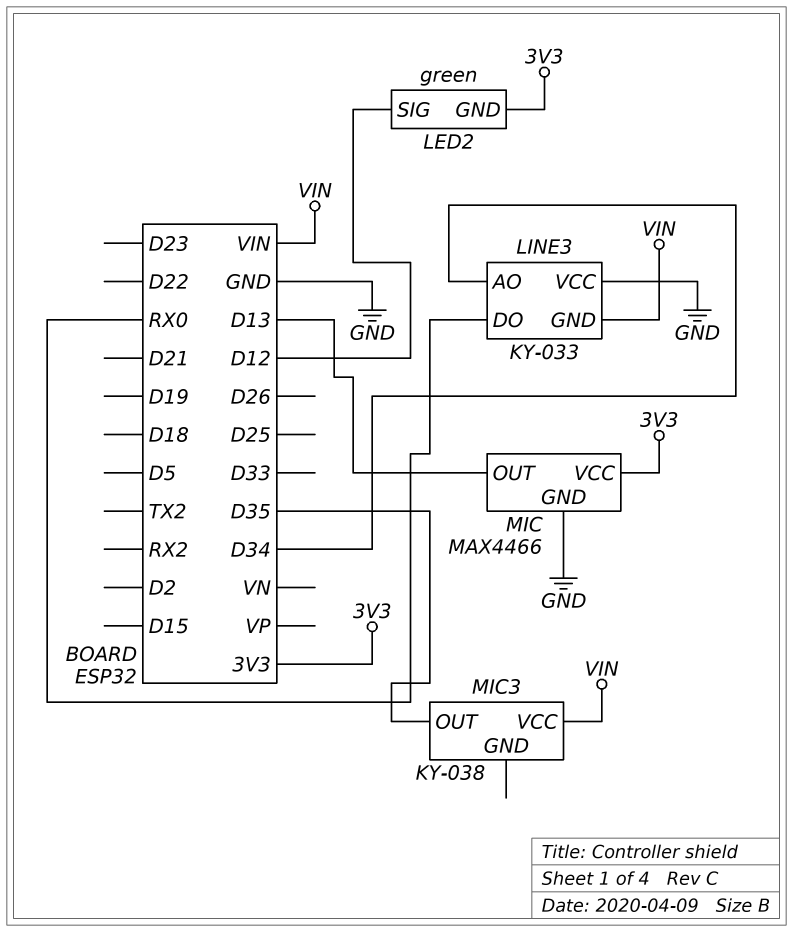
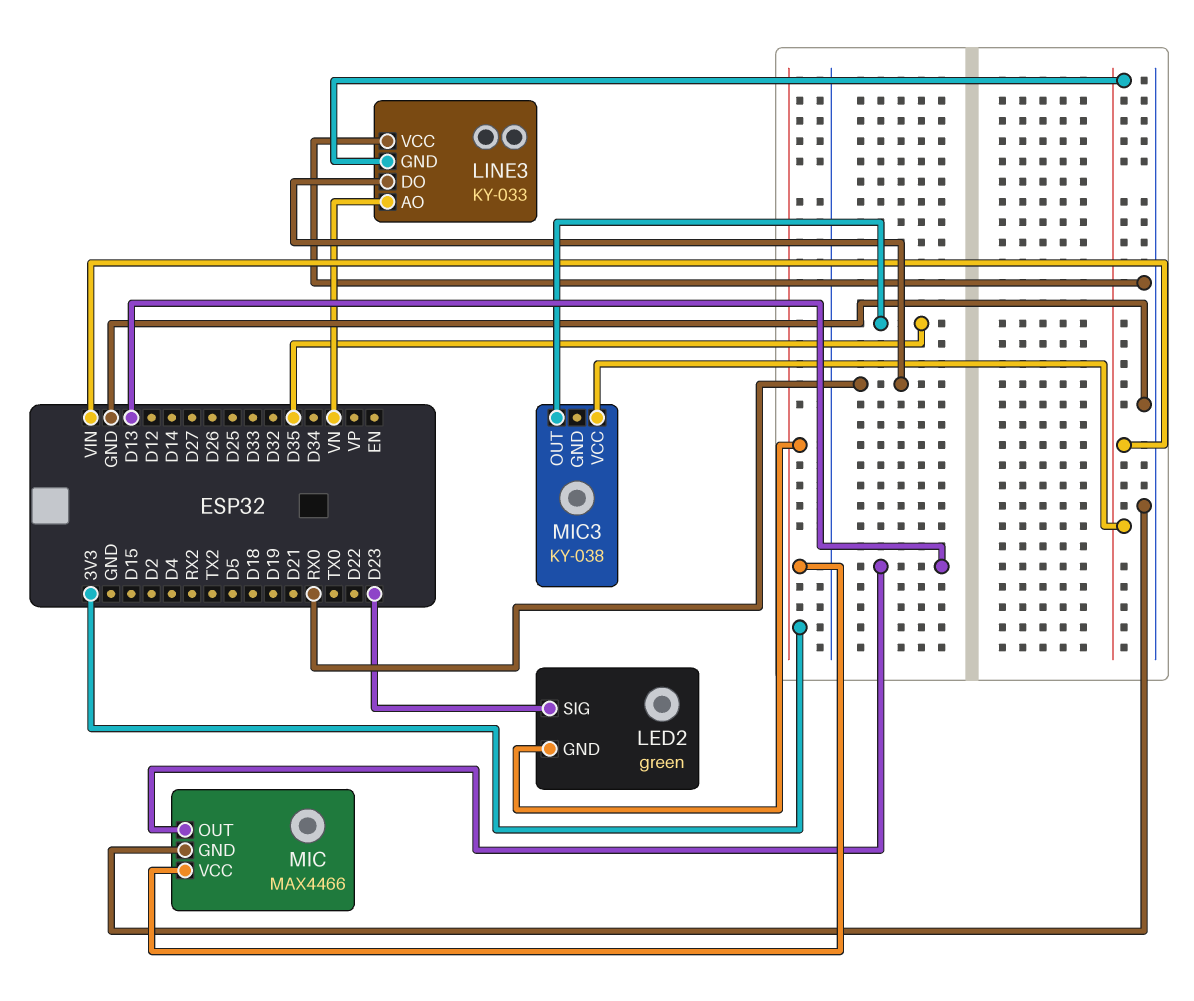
LED2 pin SIG: D12 -> D23
LINE3 pin AO: D34 -> VN

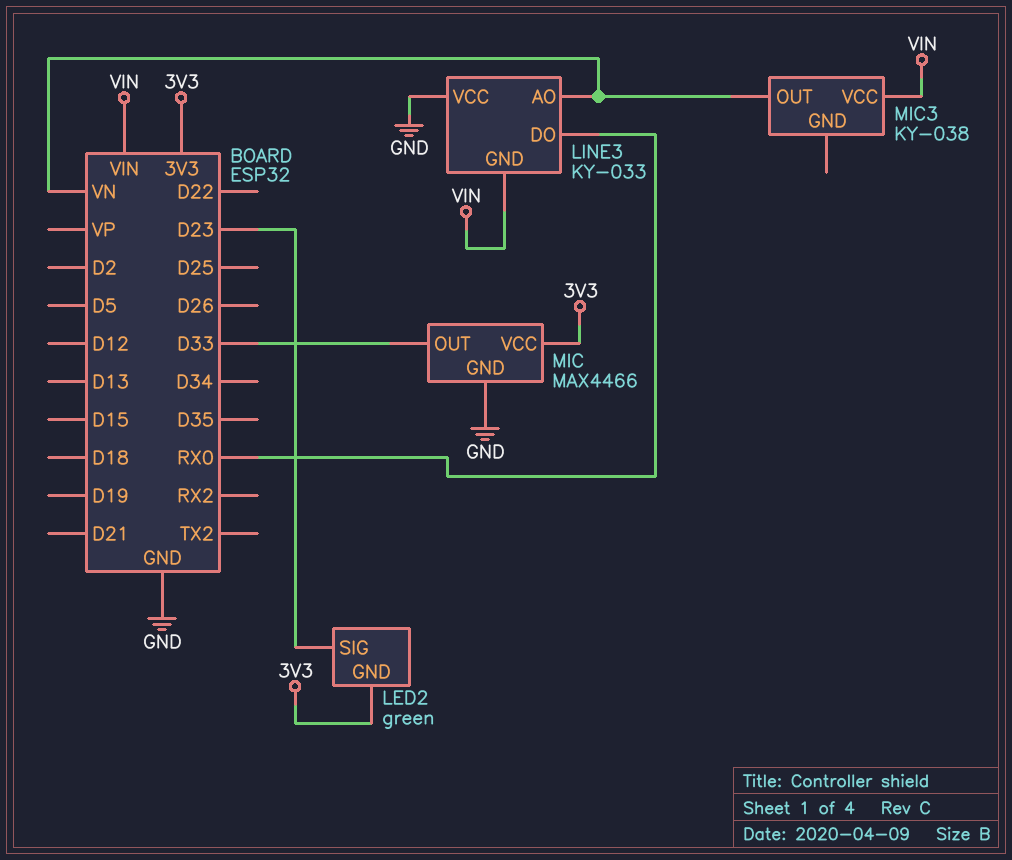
MIC pin OUT: D13 -> D33
MIC3 pin OUT: D35 -> VN

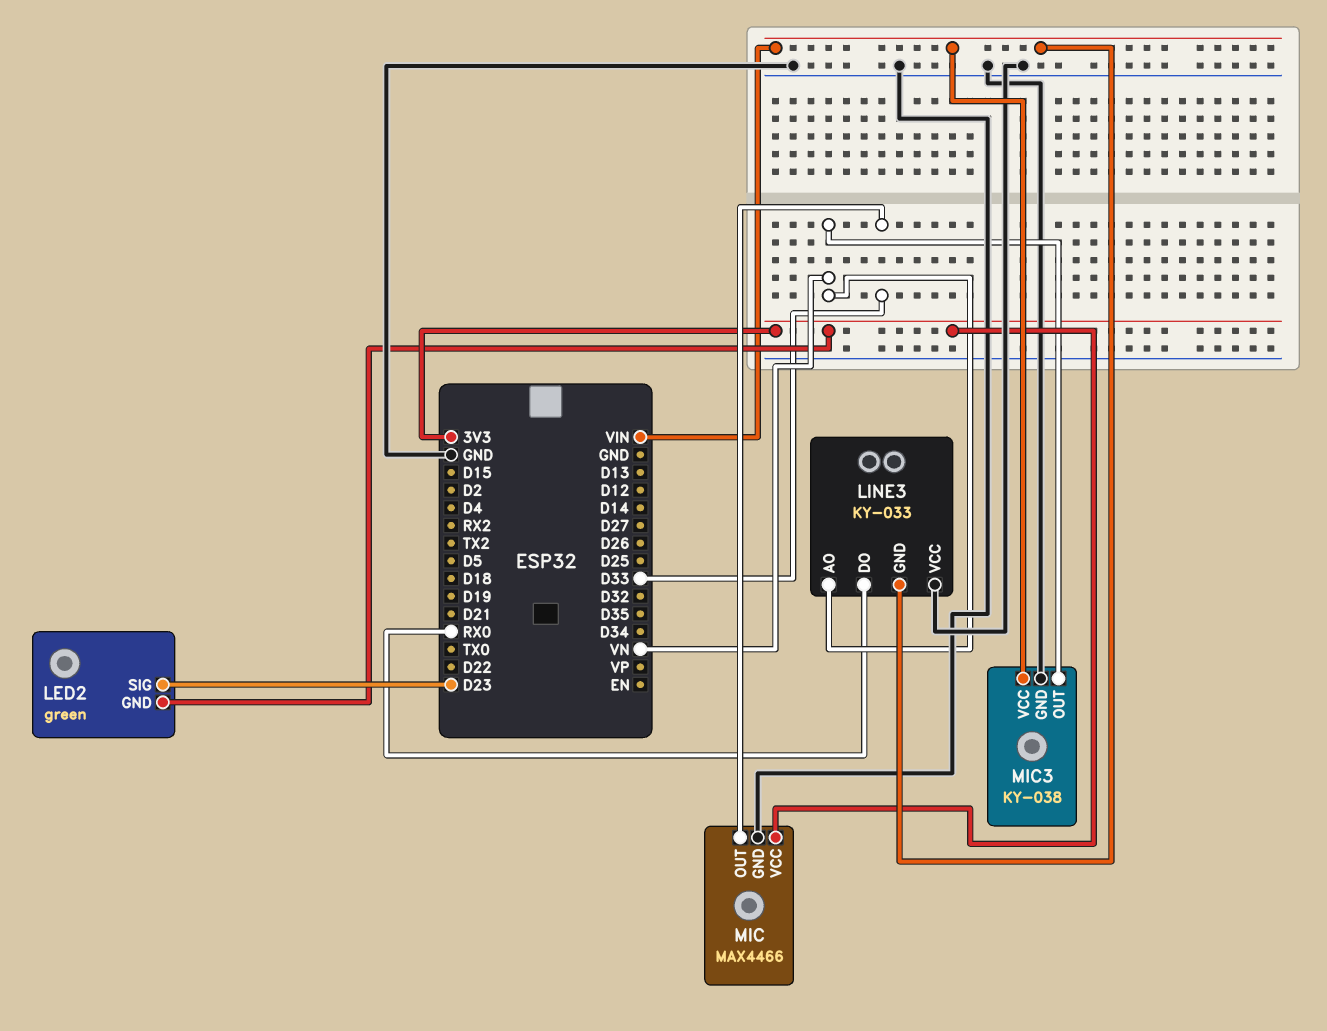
MIC3 pin GND: none -> GND

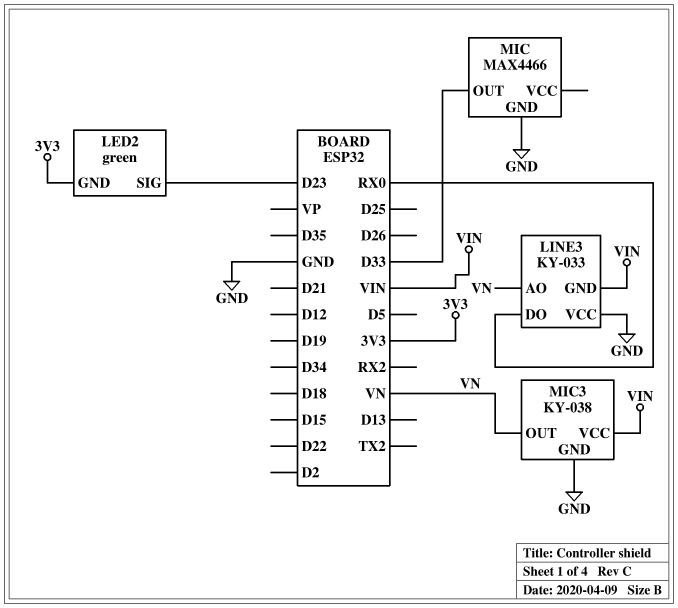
MIC pin VCC: 3V3 -> none

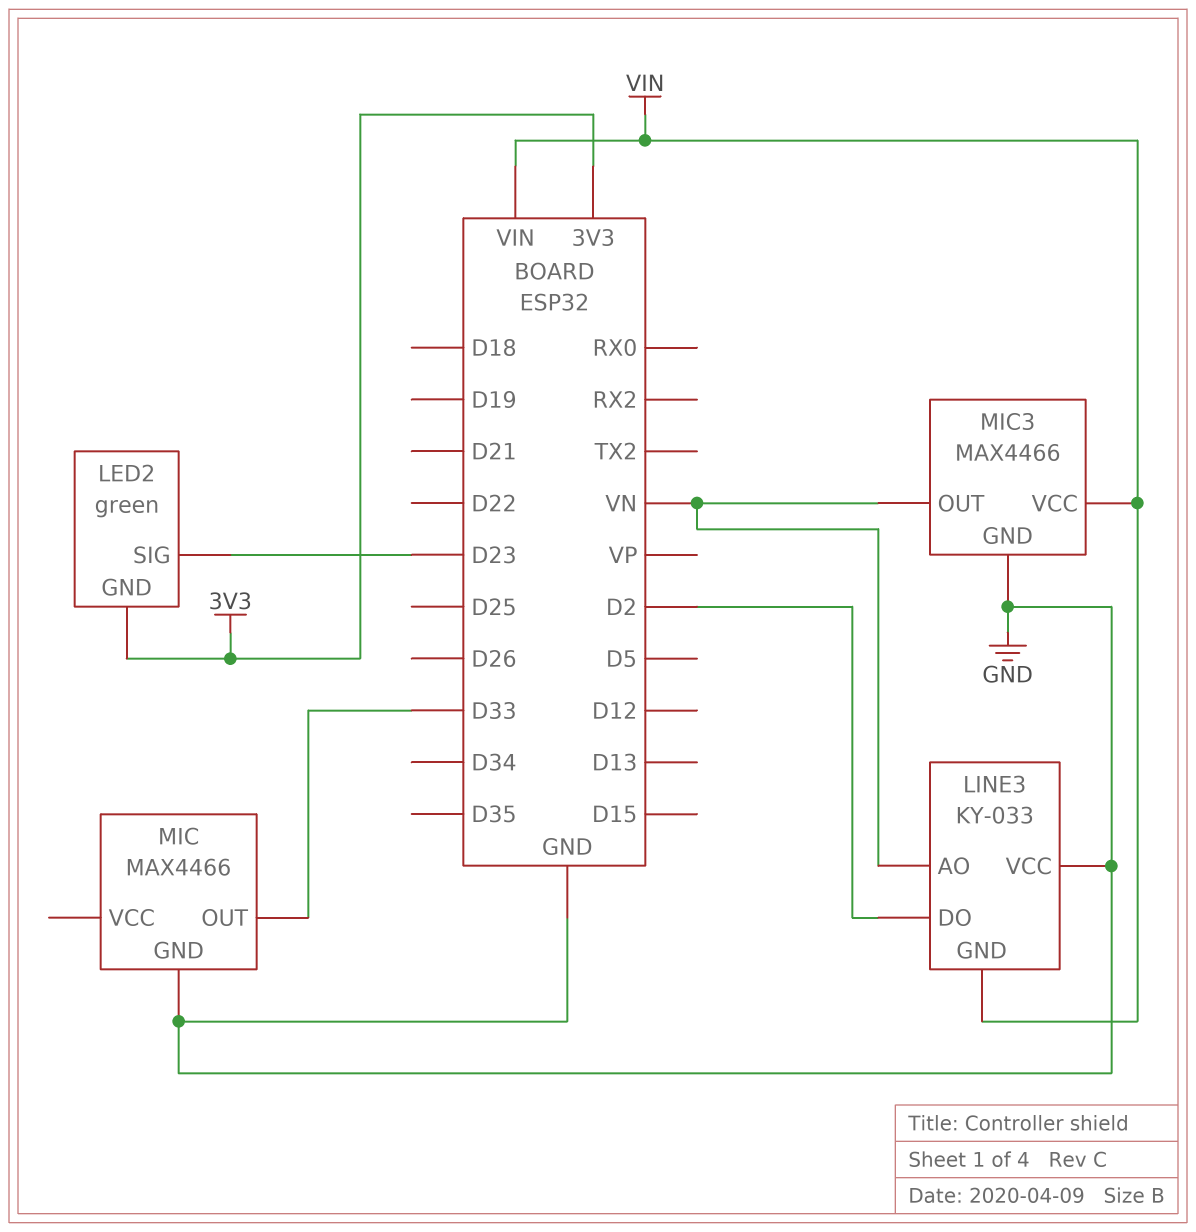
LINE3 pin DO: RX0 -> D2
MIC3: KY-038 -> MAX4466

